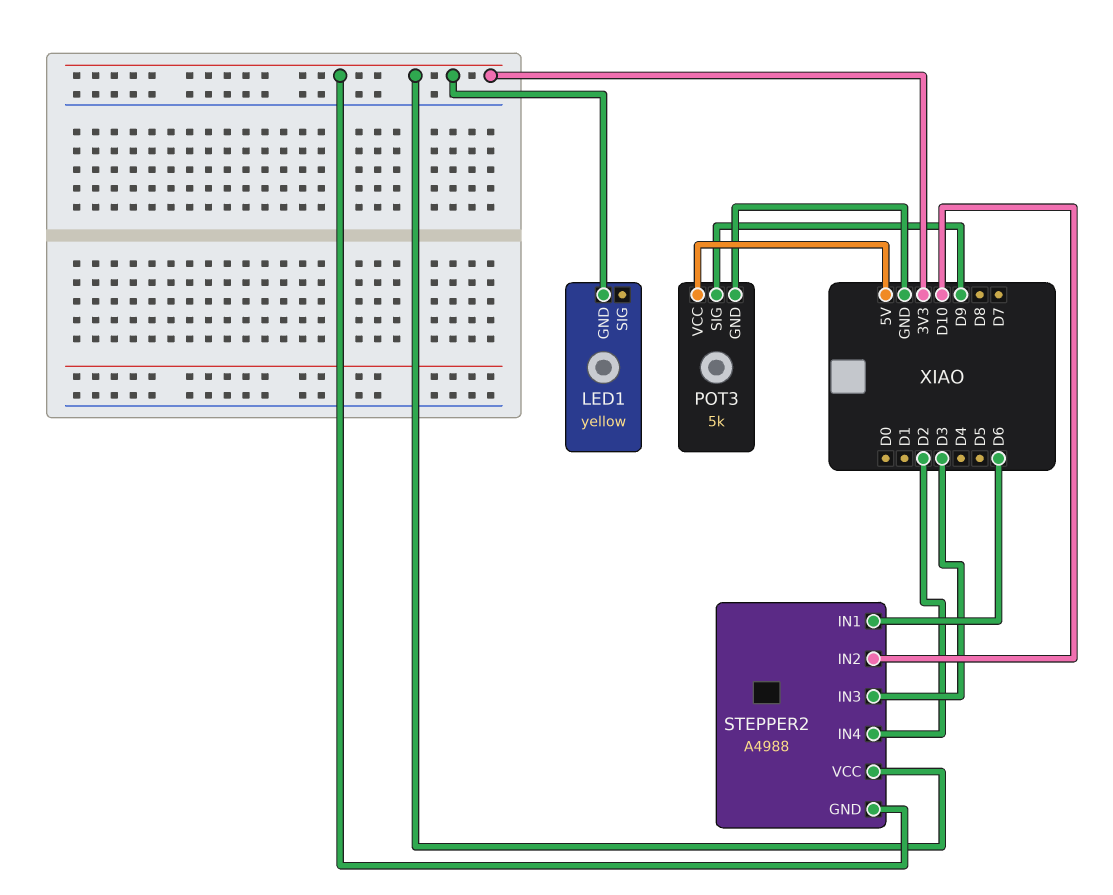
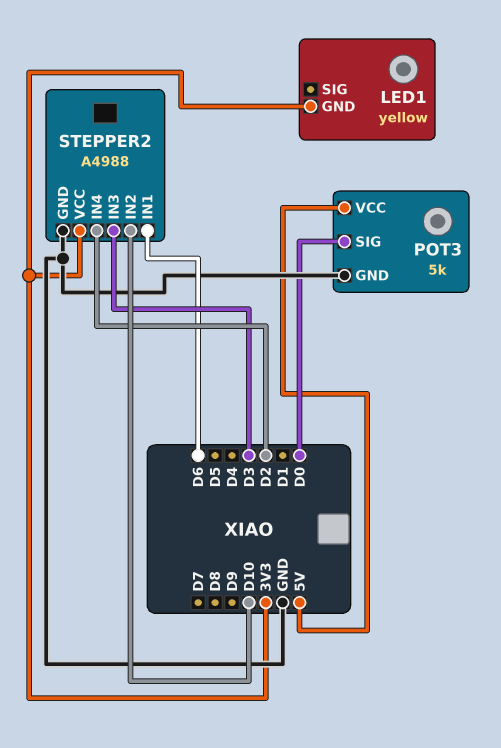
POT3 pin SIG: D9 -> D0
STEPPER2 pin GND: 3V3 -> GND

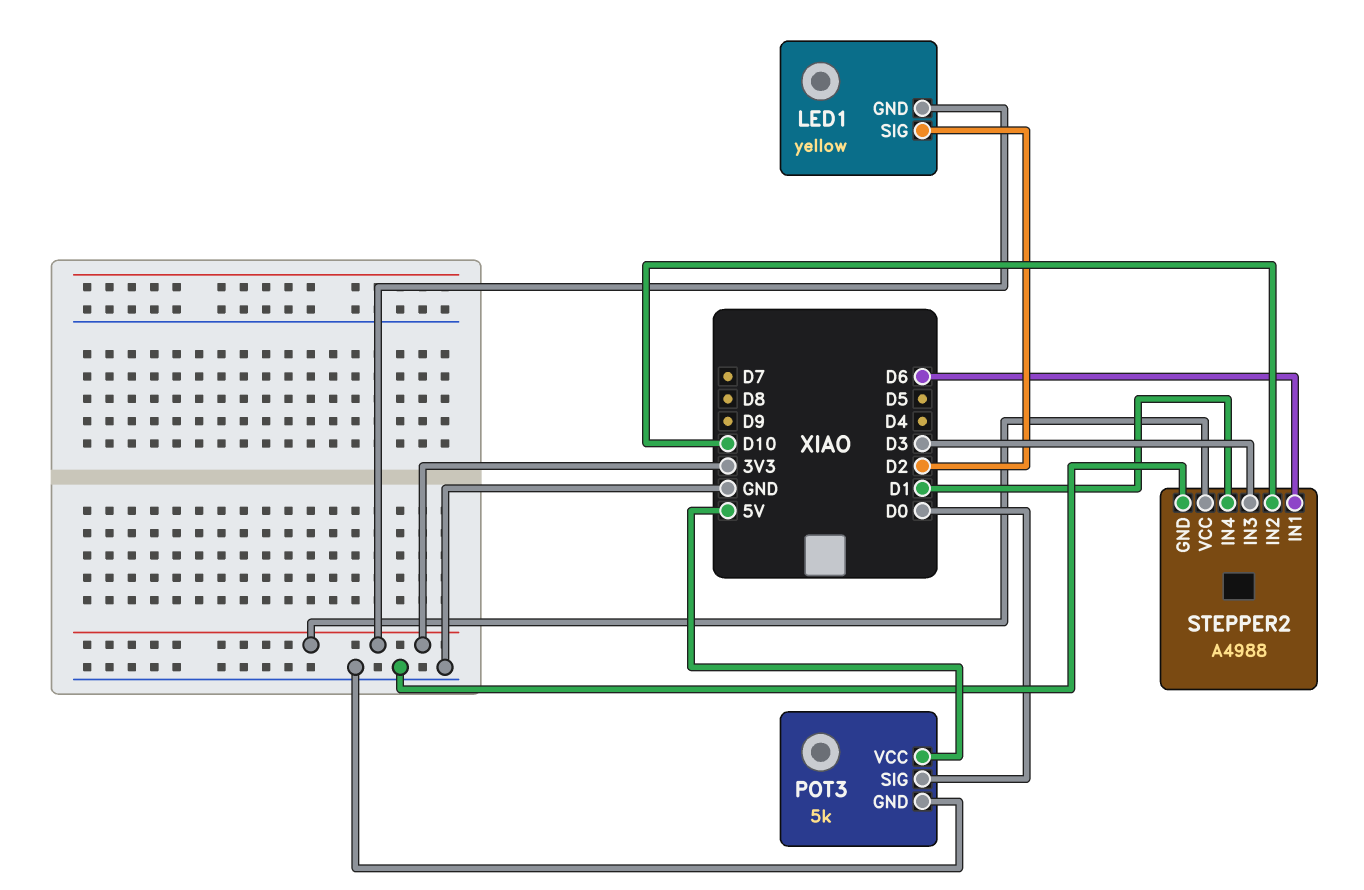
LED1 pin SIG: none -> D2
STEPPER2 pin IN4: D2 -> D1

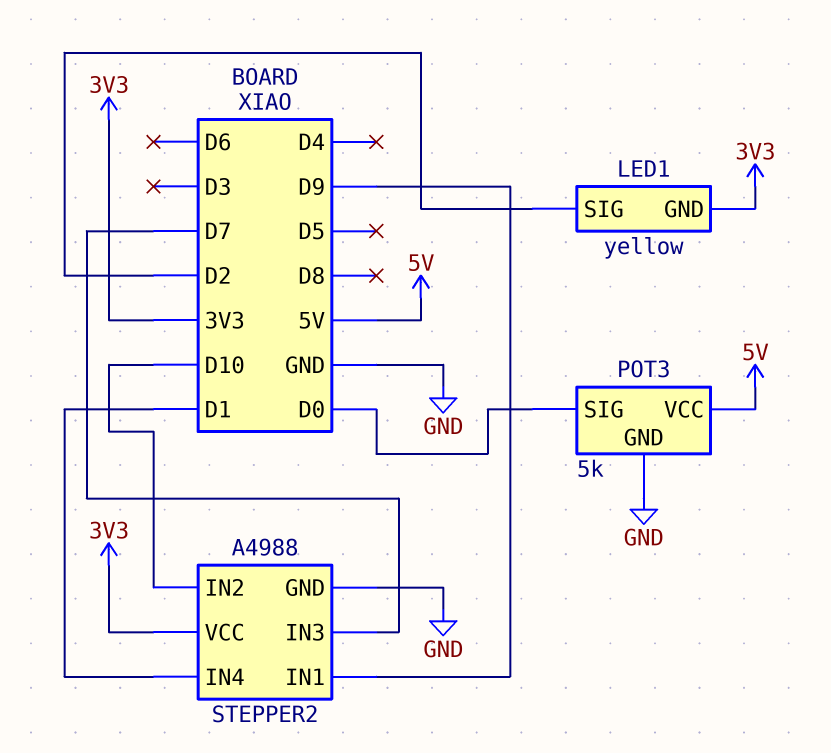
STEPPER2 pin IN1: D6 -> D9
STEPPER2 pin IN3: D3 -> D7

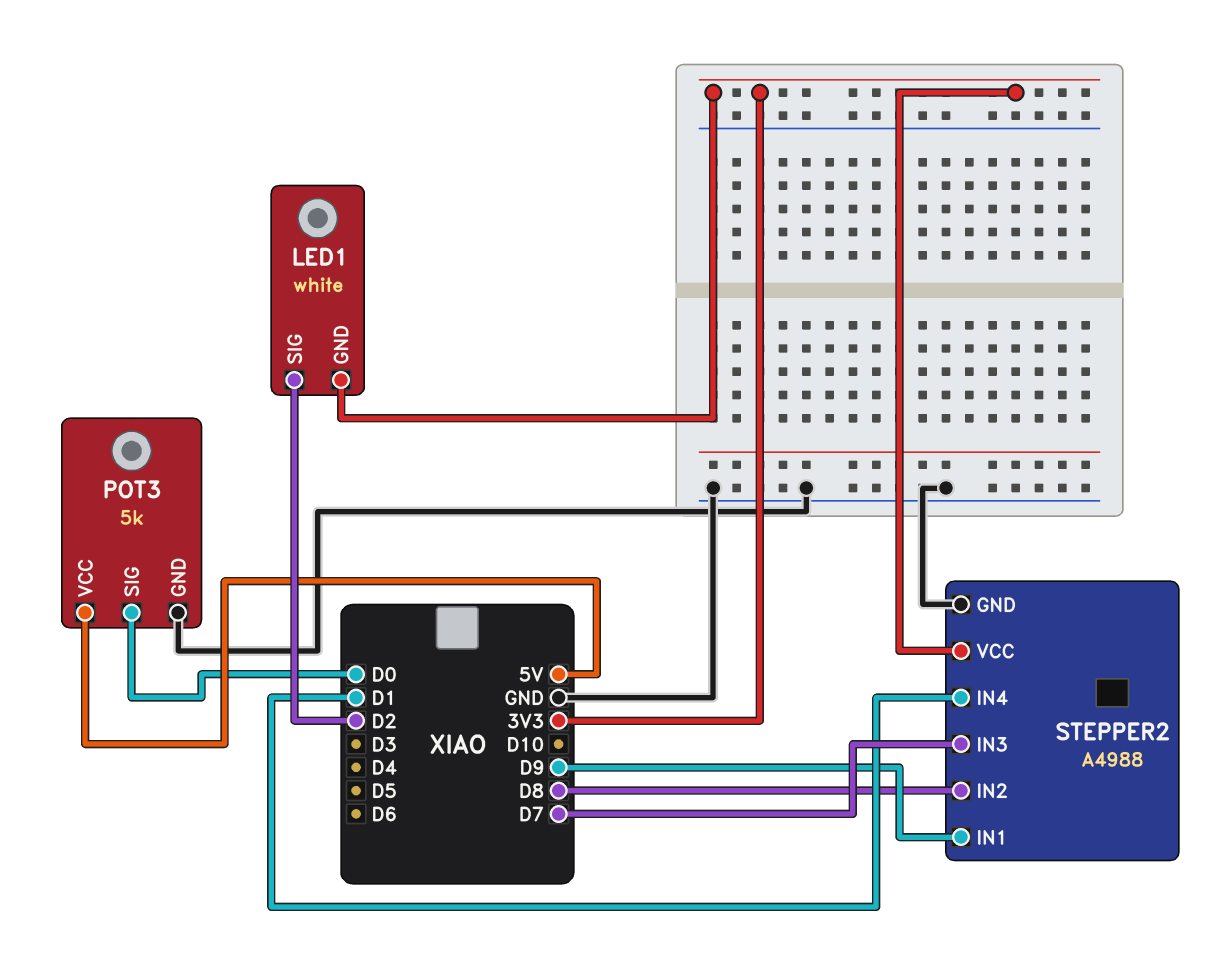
LED1: yellow -> white
STEPPER2 pin IN2: D10 -> D8

